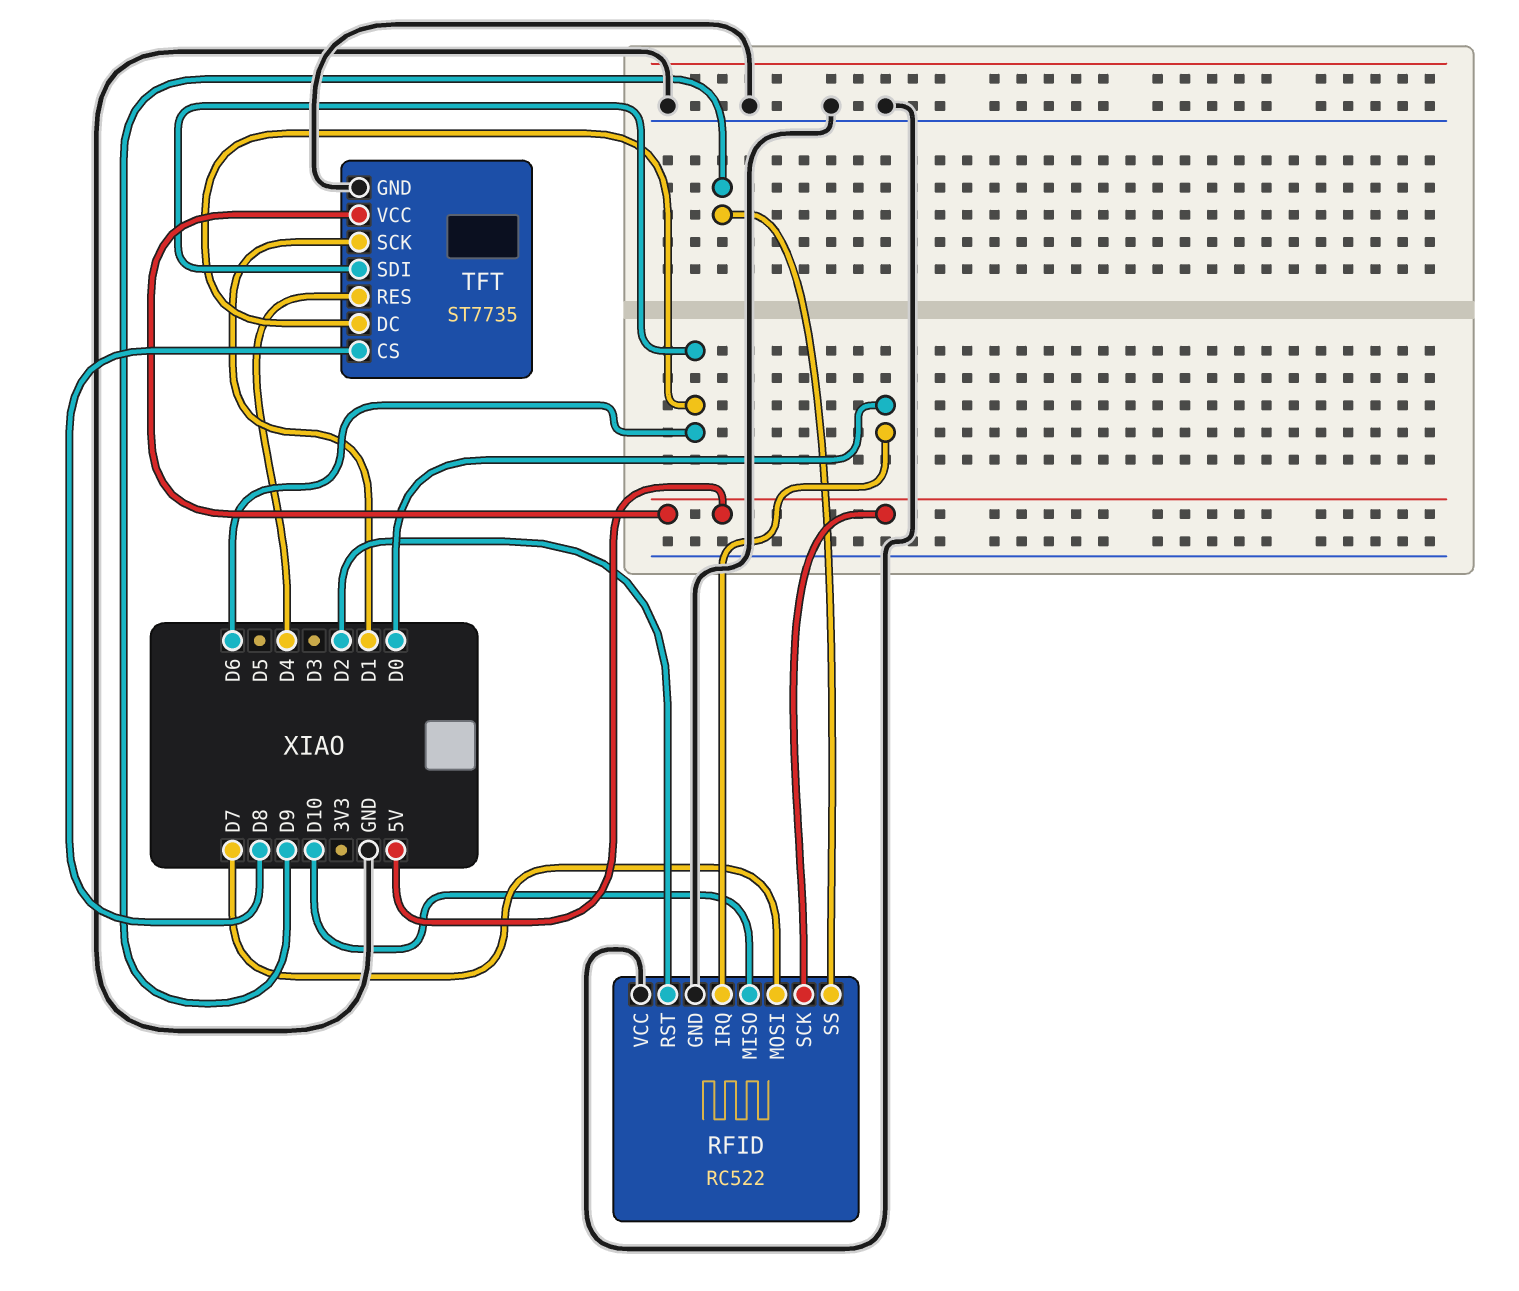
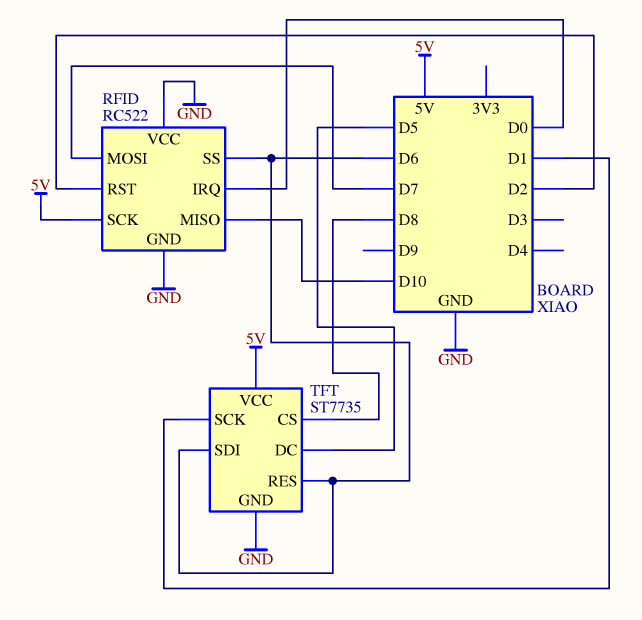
RFID pin SS: D9 -> D6
TFT pin DC: D6 -> D5
TFT pin RES: D4 -> D6

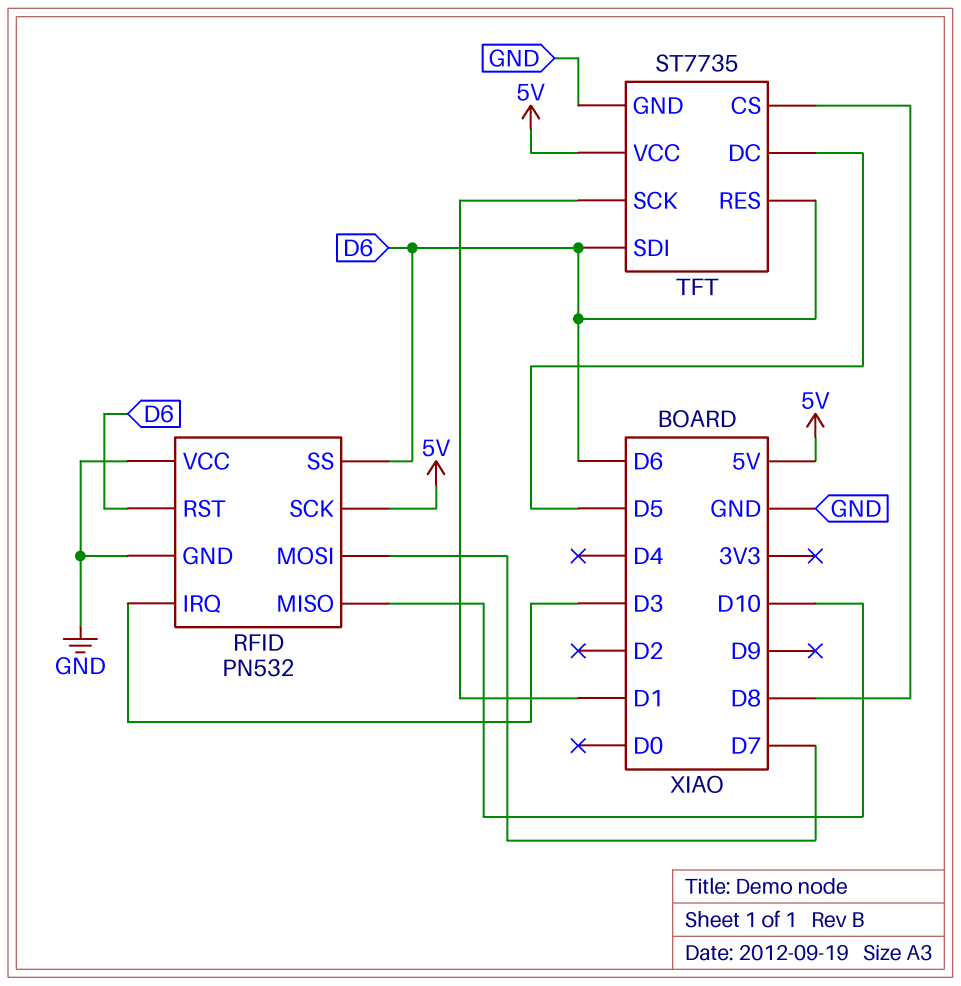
RFID: RC522 -> PN532
RFID pin IRQ: D0 -> D3
RFID pin RST: D2 -> D6

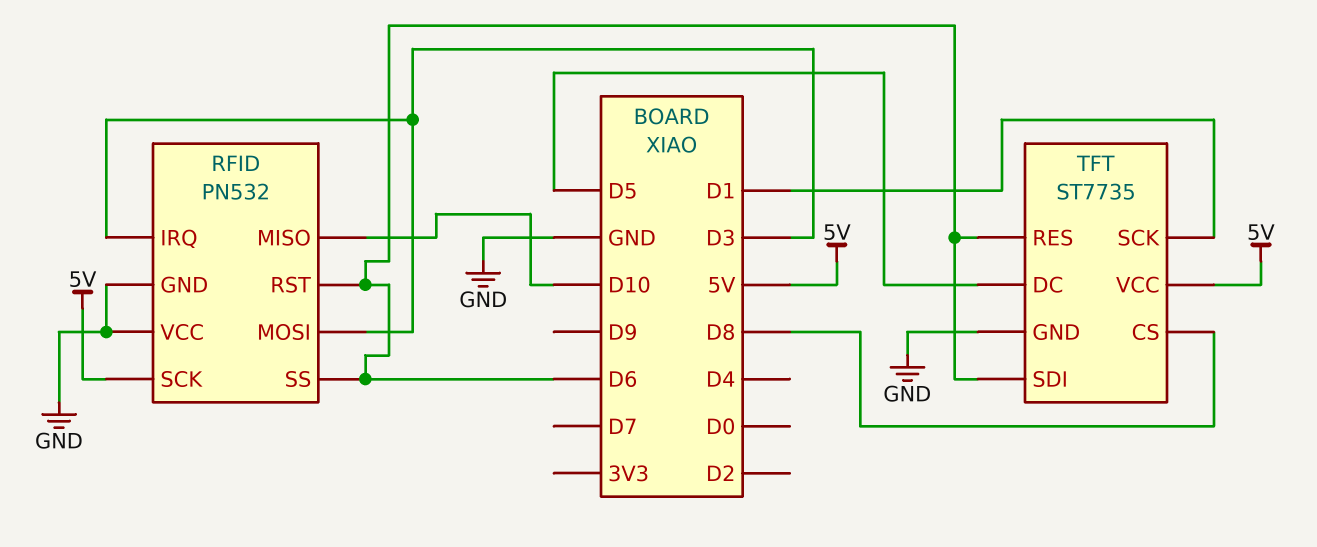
RFID pin MOSI: D7 -> D3

